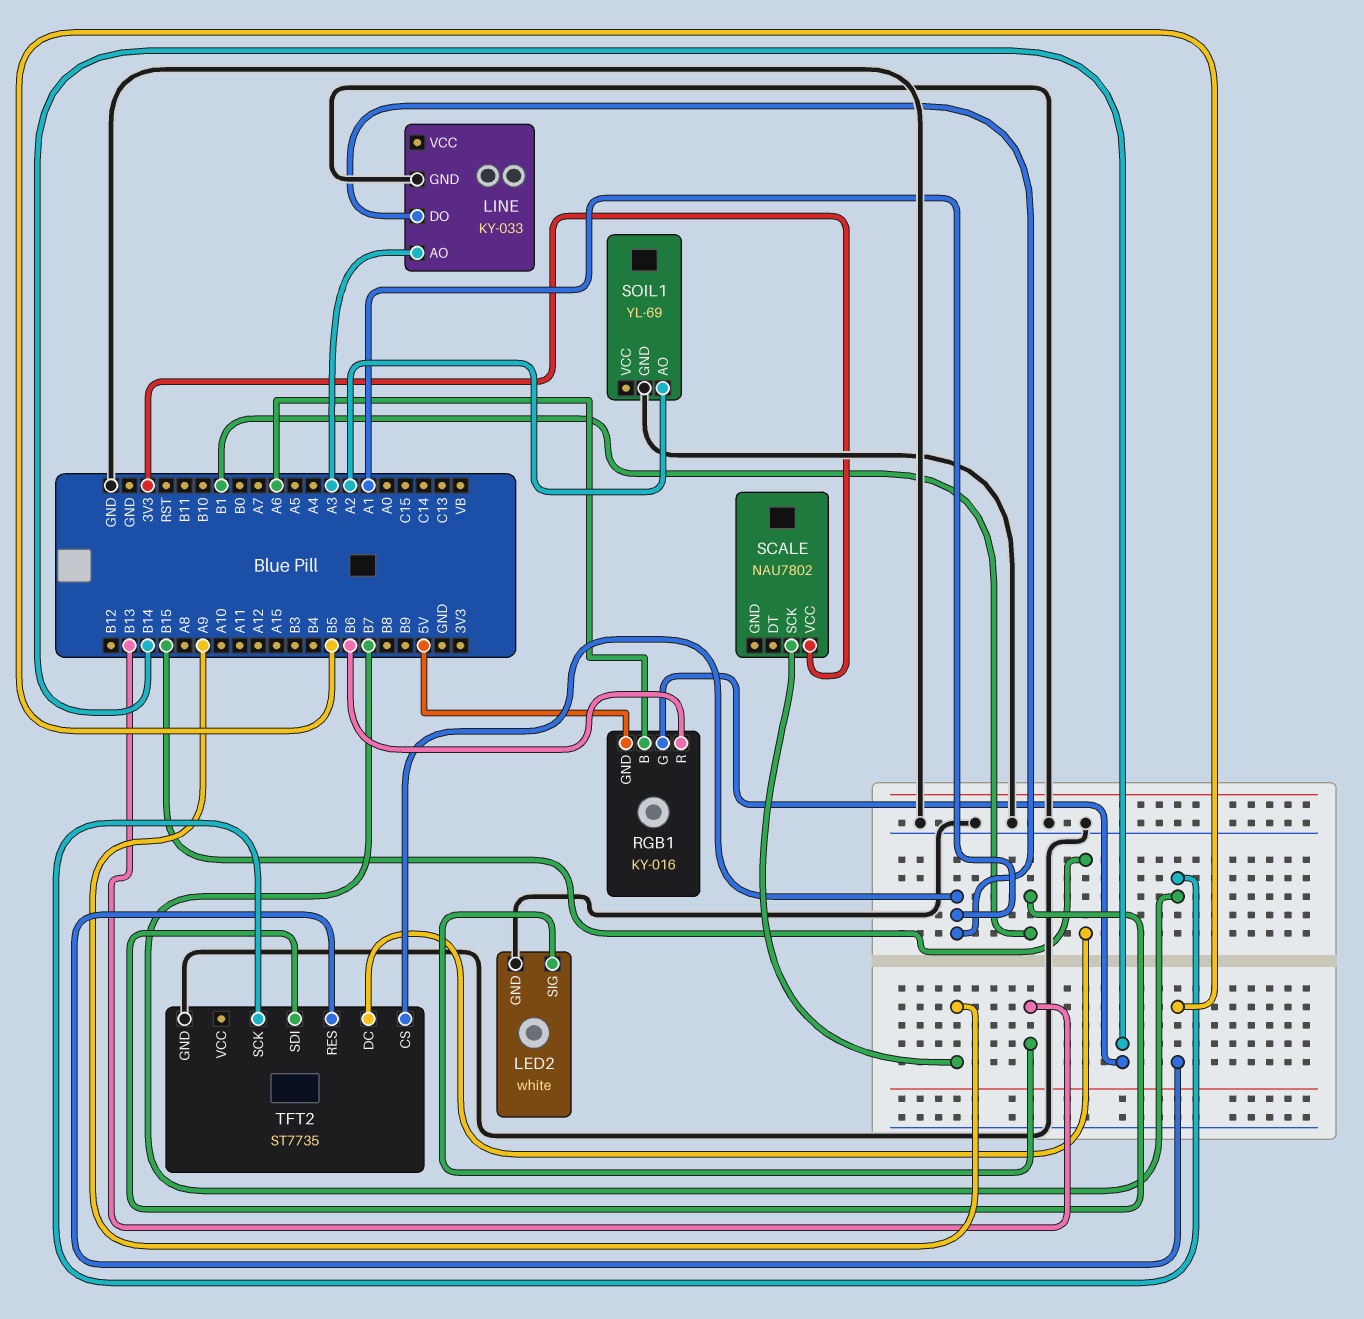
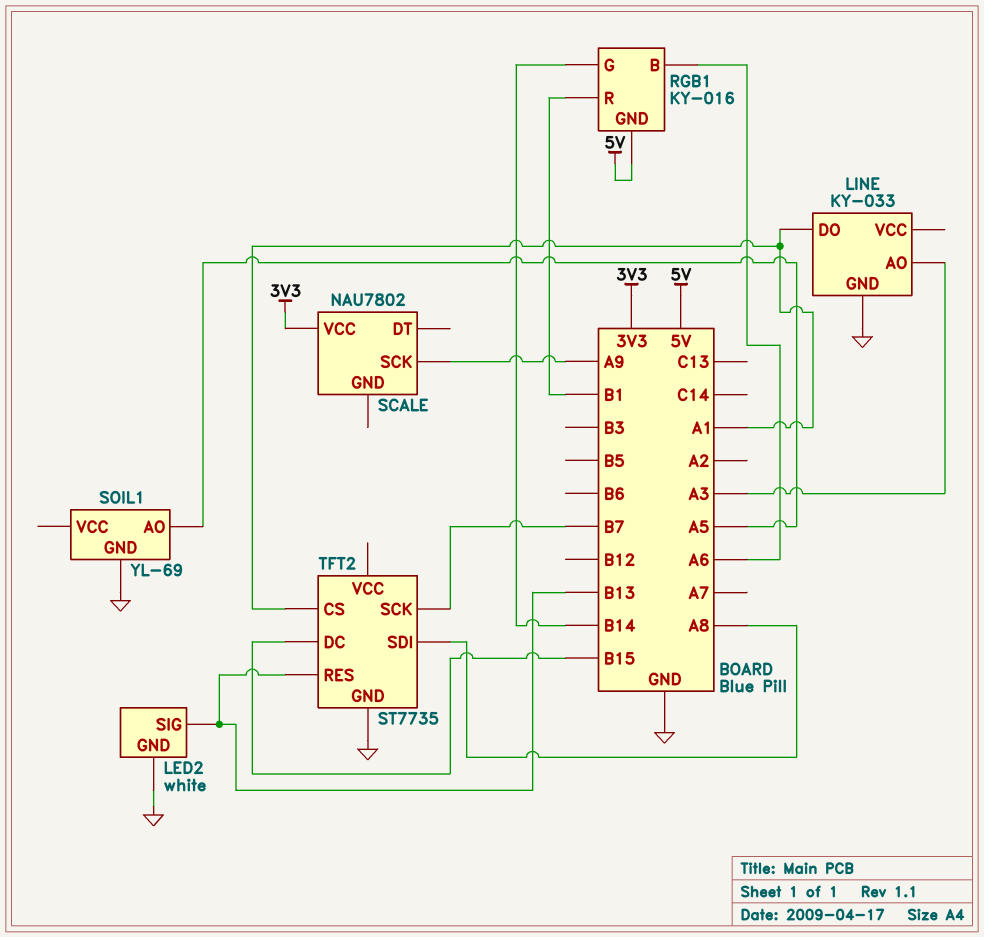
RGB1 pin R: B6 -> B1
SOIL1 pin AO: A2 -> A5
TFT2 pin RES: B5 -> B13
TFT2 pin SDI: B1 -> A8

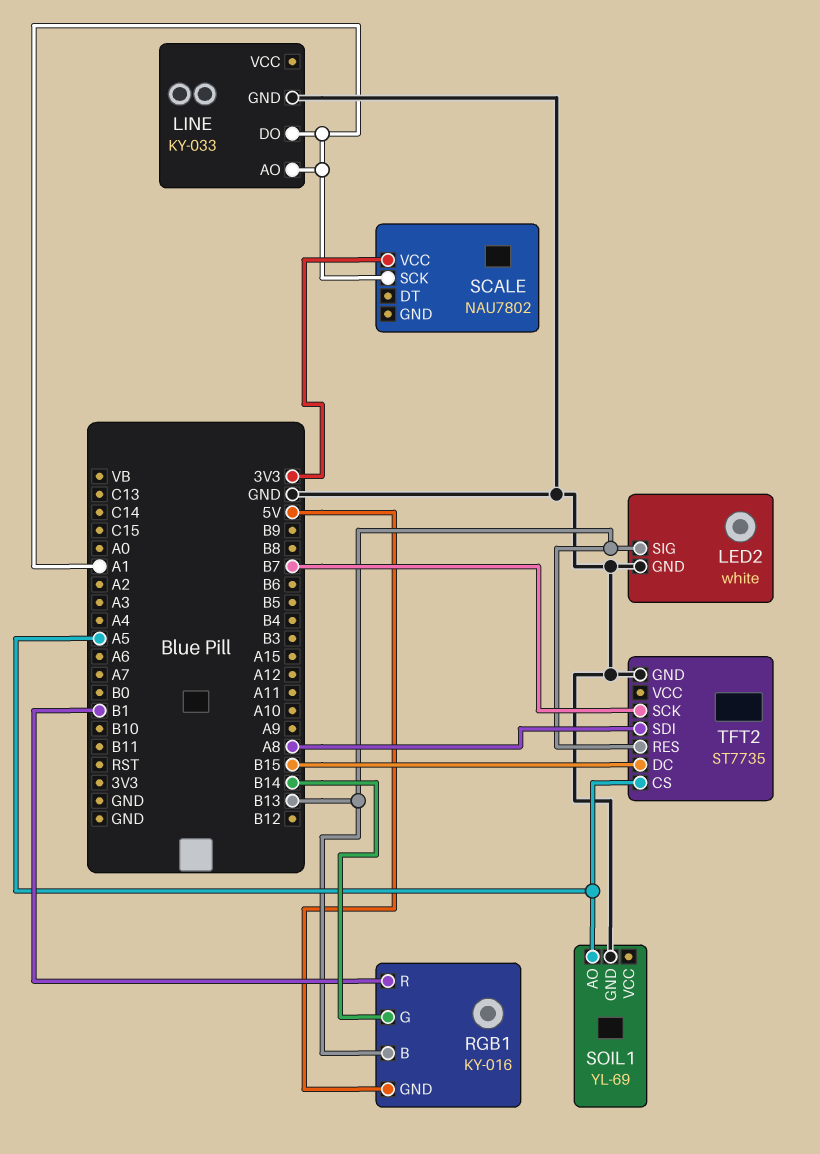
LINE pin AO: A3 -> A1
RGB1 pin B: A6 -> B13
SCALE pin SCK: A9 -> A1
TFT2 pin CS: A1 -> A5

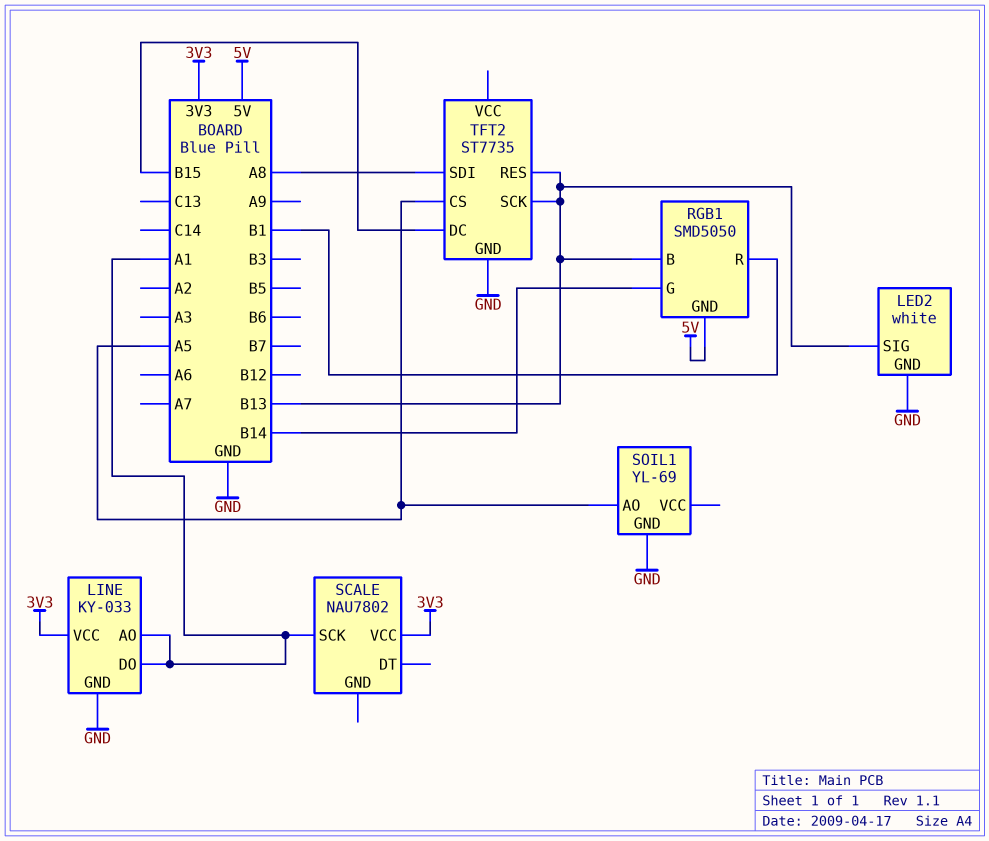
LINE pin VCC: none -> 3V3
RGB1: KY-016 -> SMD5050
TFT2 pin SCK: B7 -> B13

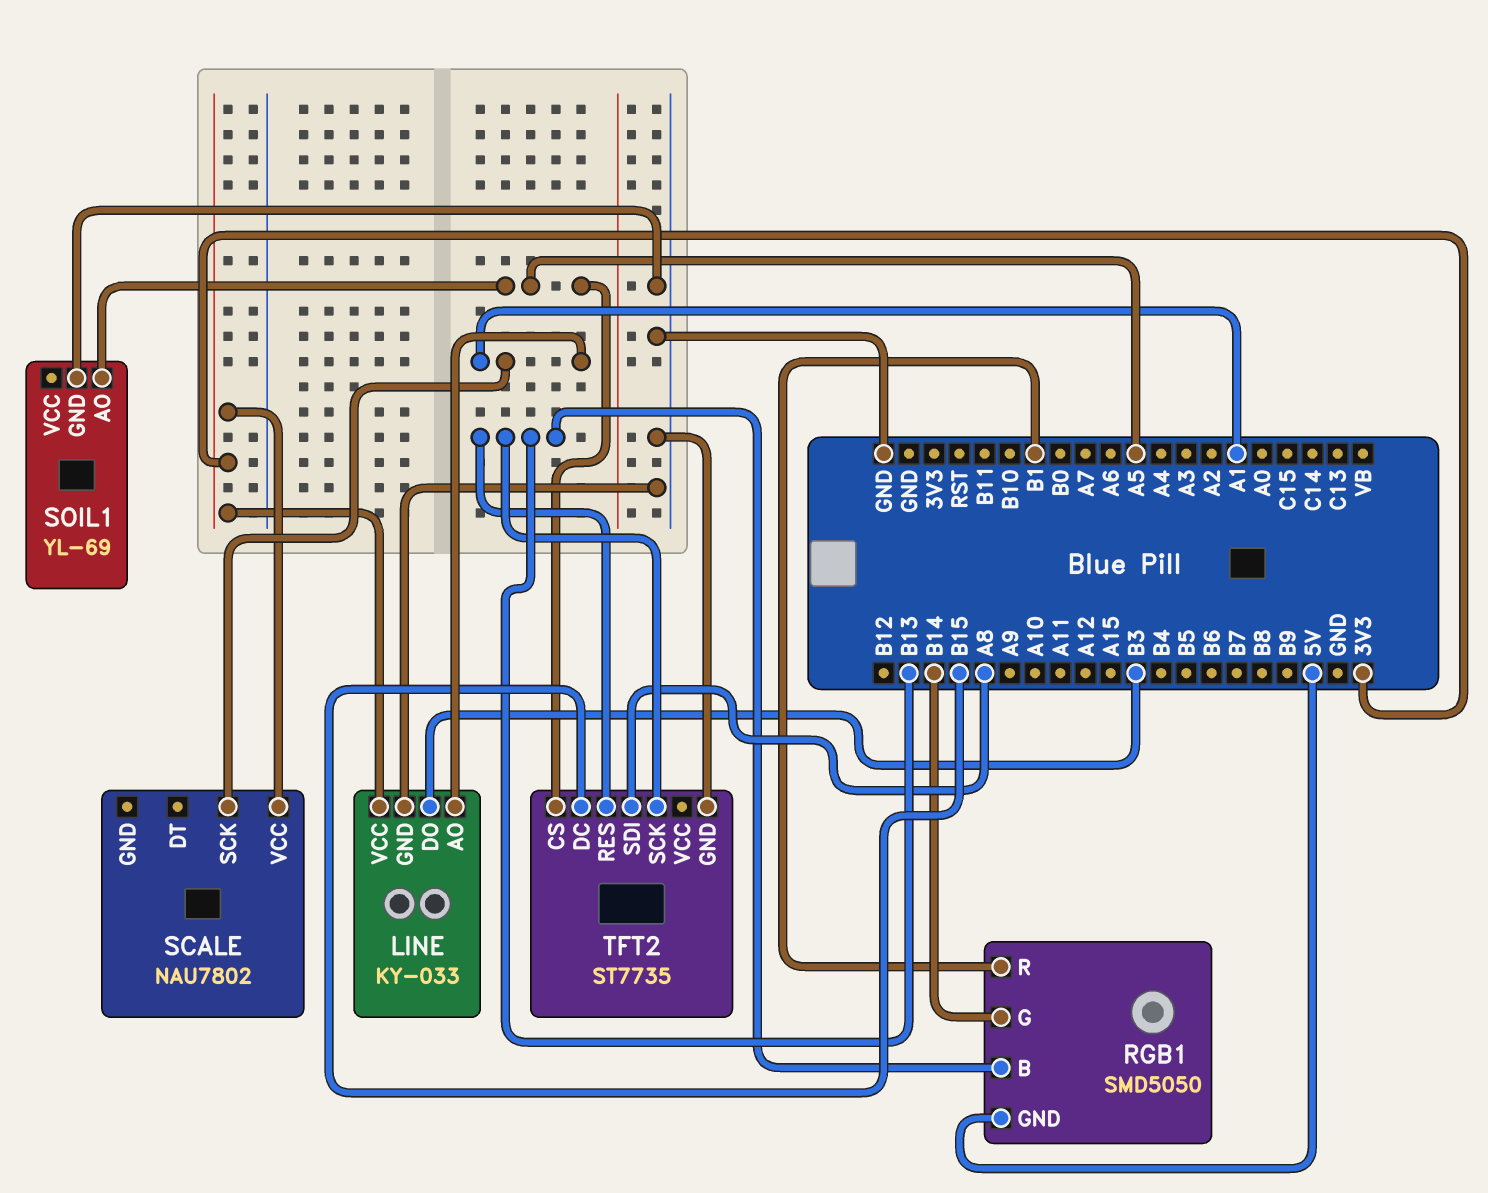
LED2: white -> none
LED2 pin GND: GND -> none
LED2 pin SIG: B13 -> none
LINE pin DO: A1 -> B3

